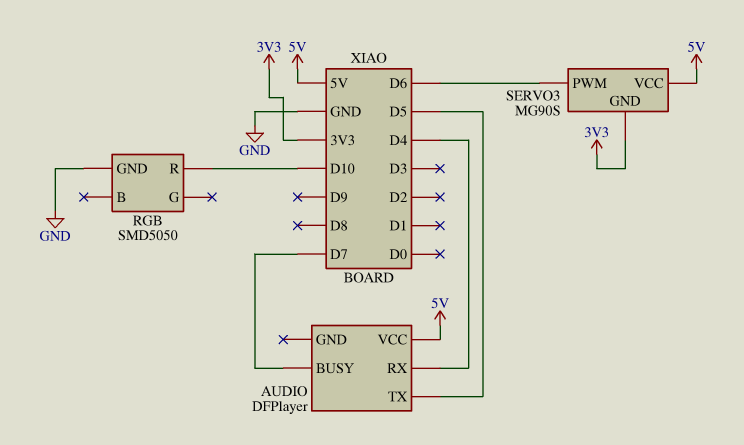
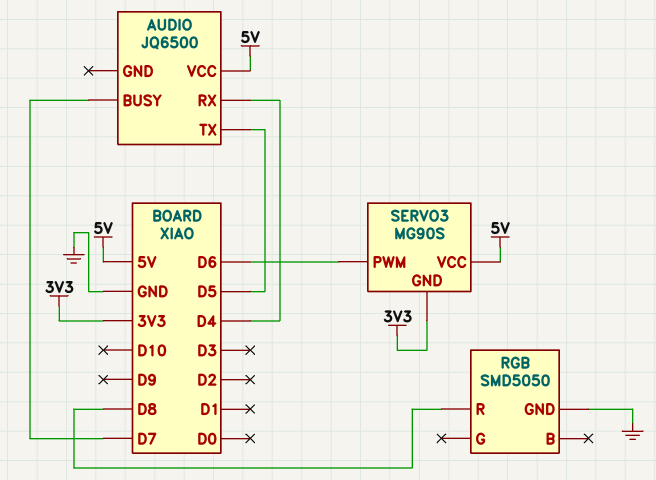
AUDIO: DFPlayer -> JQ6500
RGB pin R: D10 -> D8

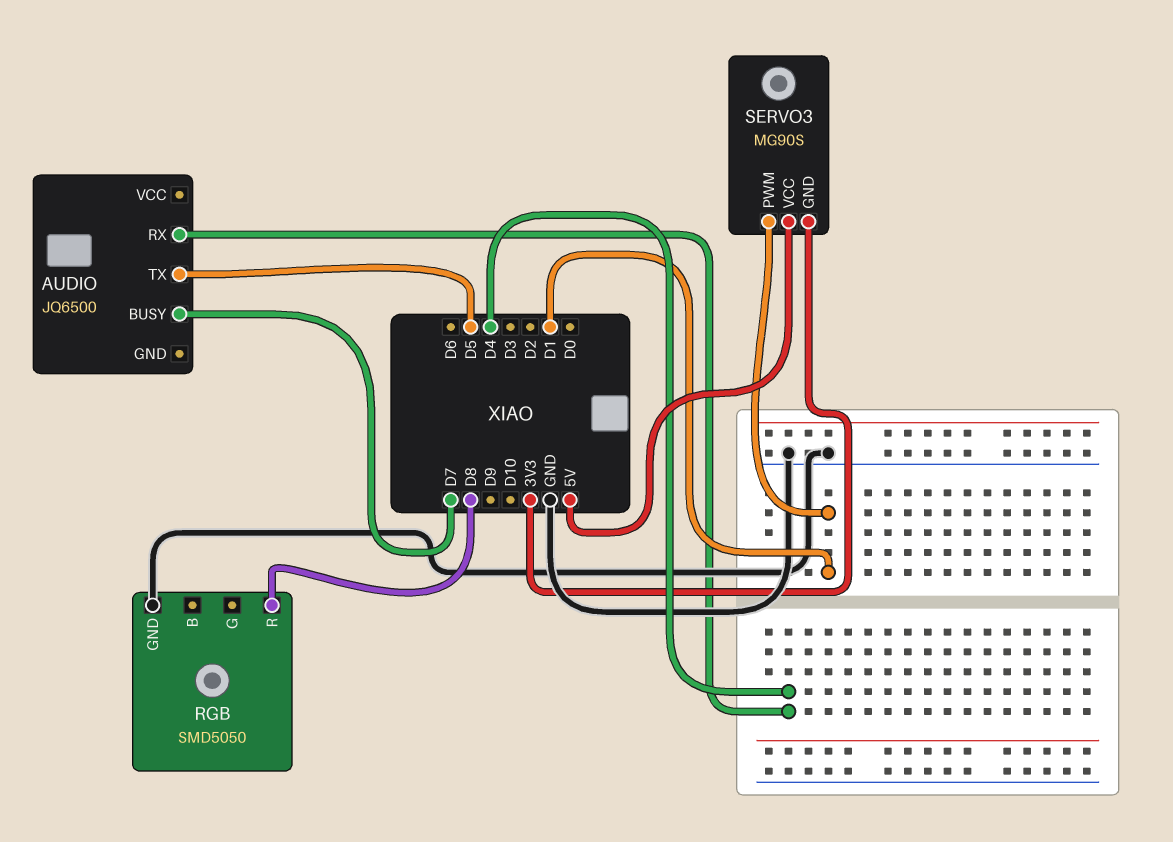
AUDIO pin VCC: 5V -> none
SERVO3 pin PWM: D6 -> D1

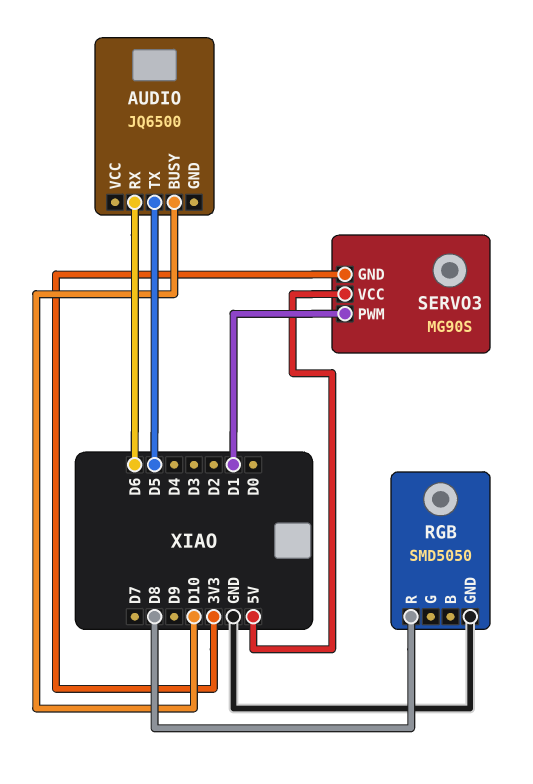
AUDIO pin BUSY: D7 -> D10
AUDIO pin RX: D4 -> D6

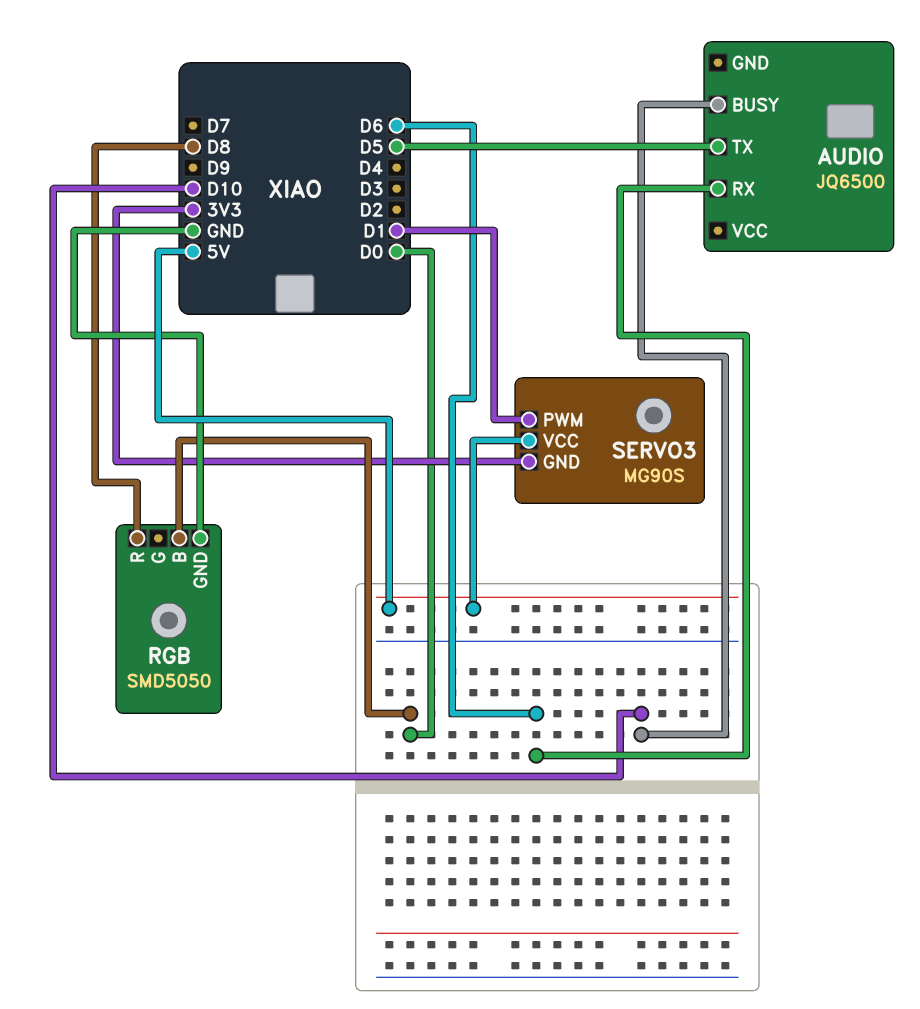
RGB pin B: none -> D0

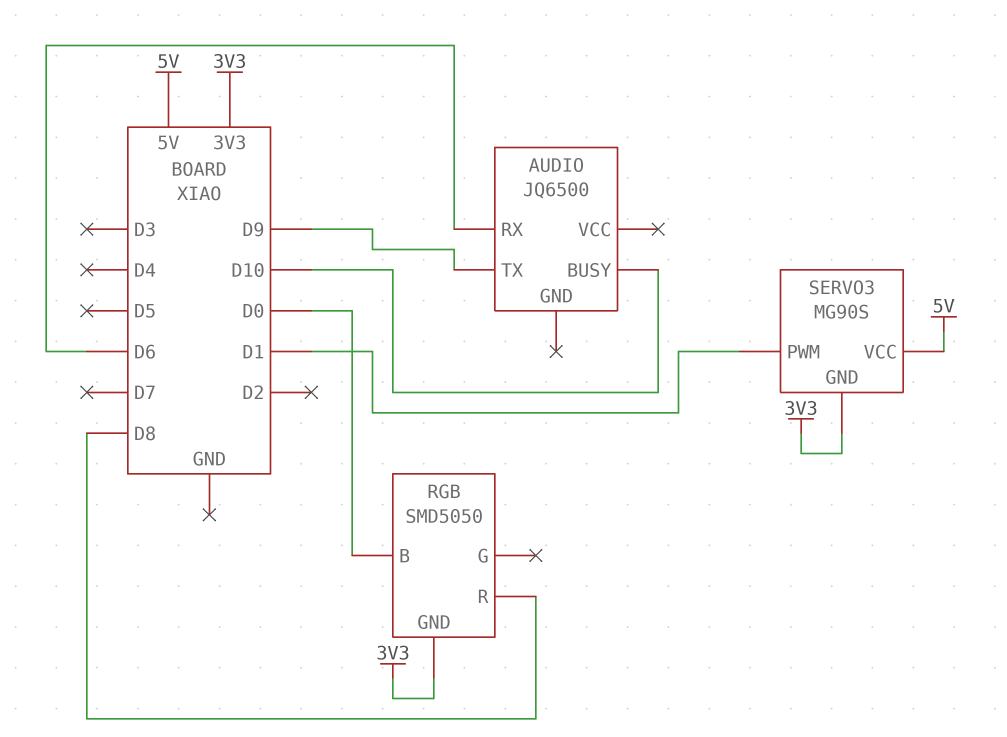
AUDIO pin TX: D5 -> D9
RGB pin GND: GND -> 3V3

